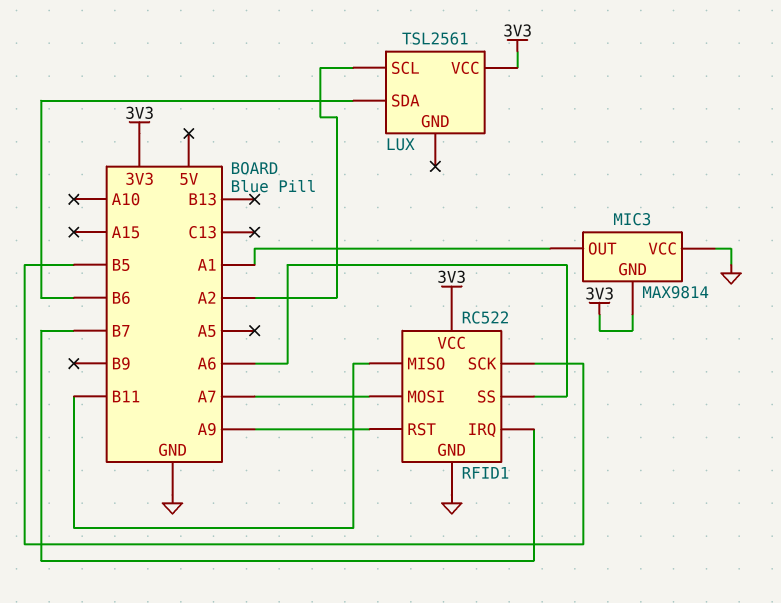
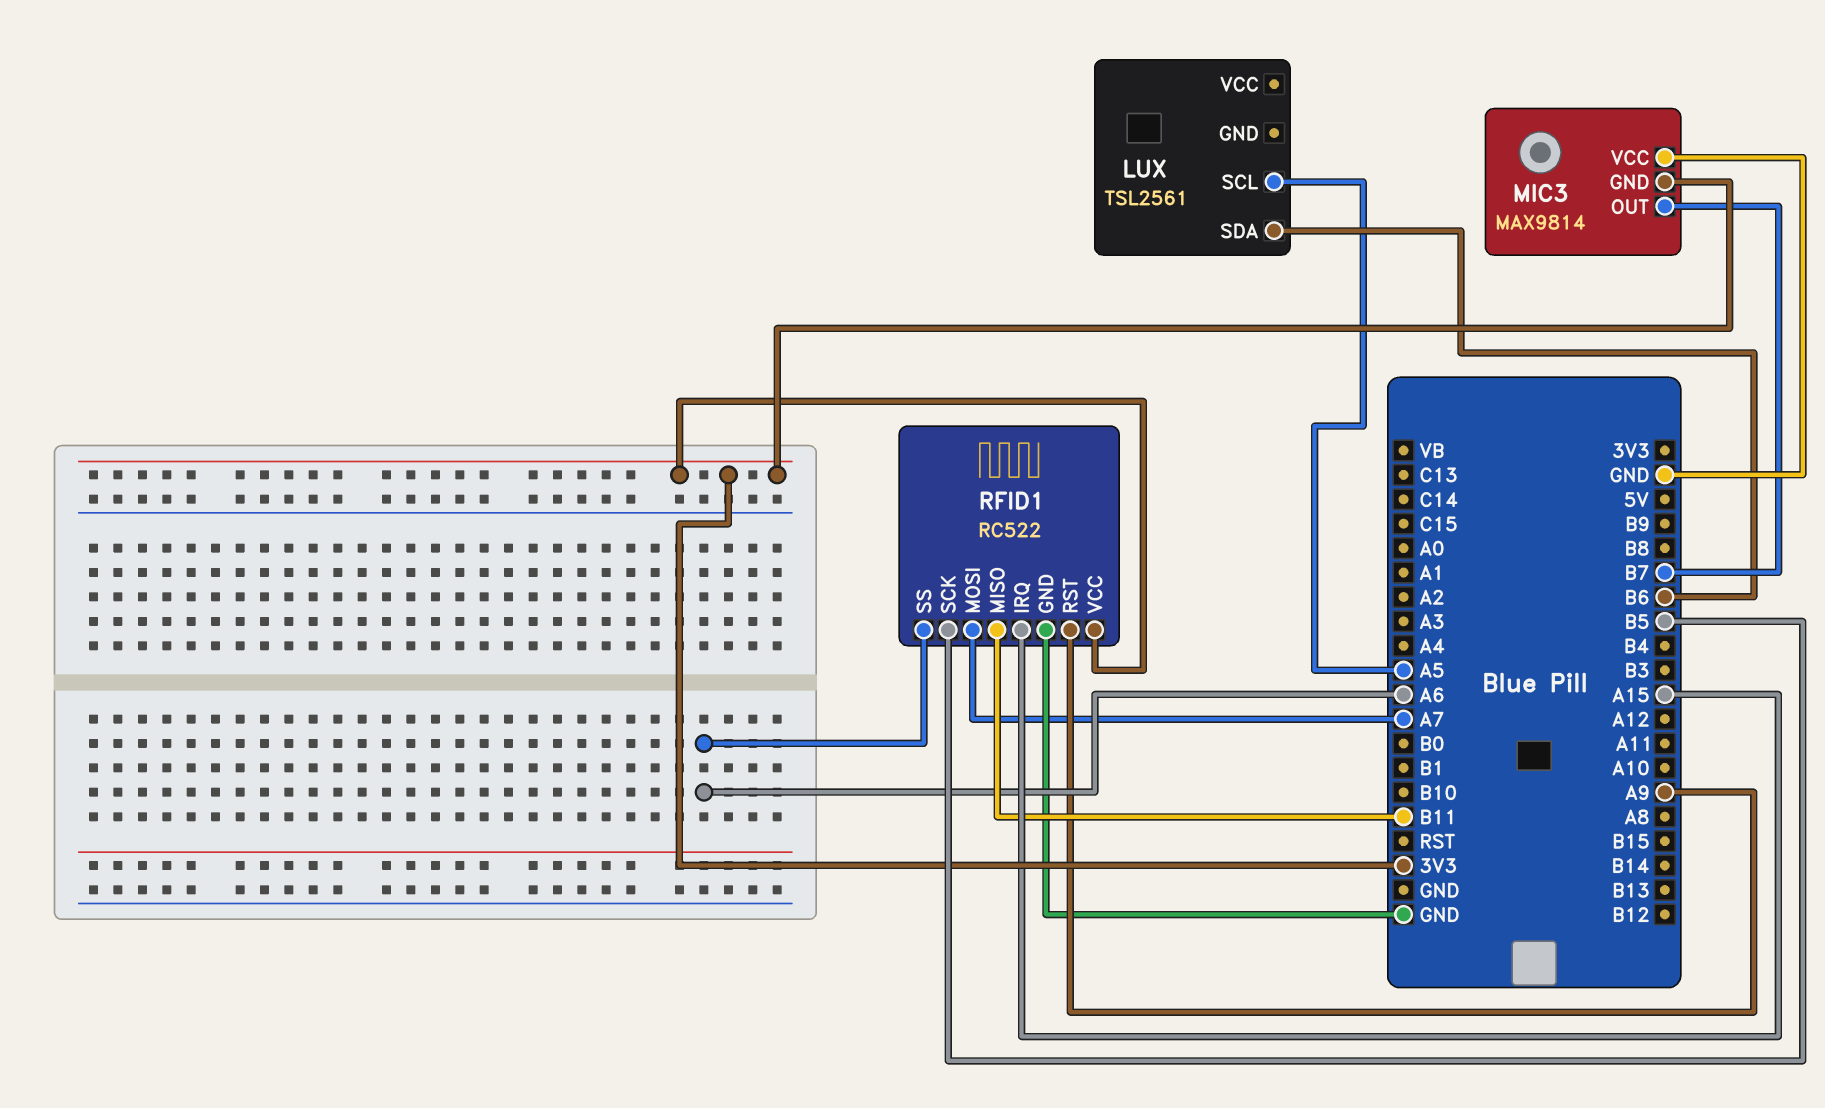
LUX pin SCL: A2 -> A5
LUX pin VCC: 3V3 -> none
MIC3 pin OUT: A1 -> B7
RFID1 pin IRQ: B7 -> A15

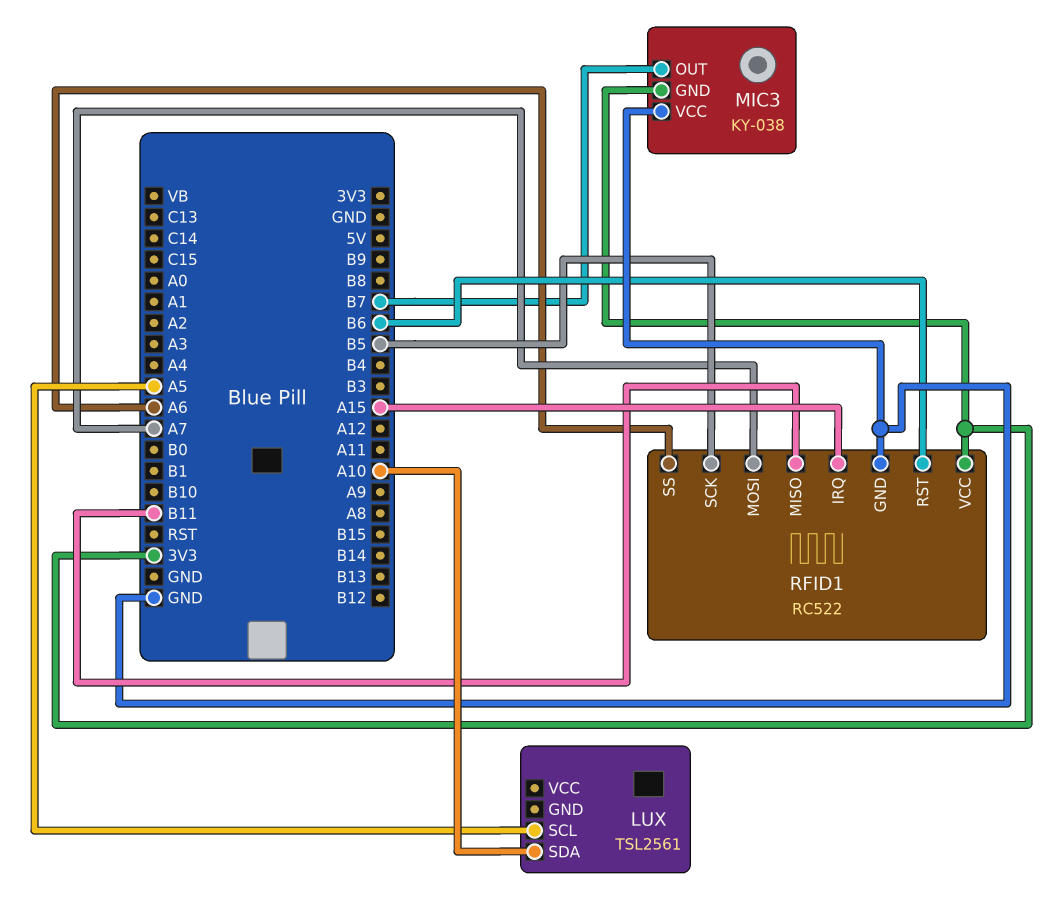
LUX pin SDA: B6 -> A10
MIC3: MAX9814 -> KY-038
RFID1 pin RST: A9 -> B6

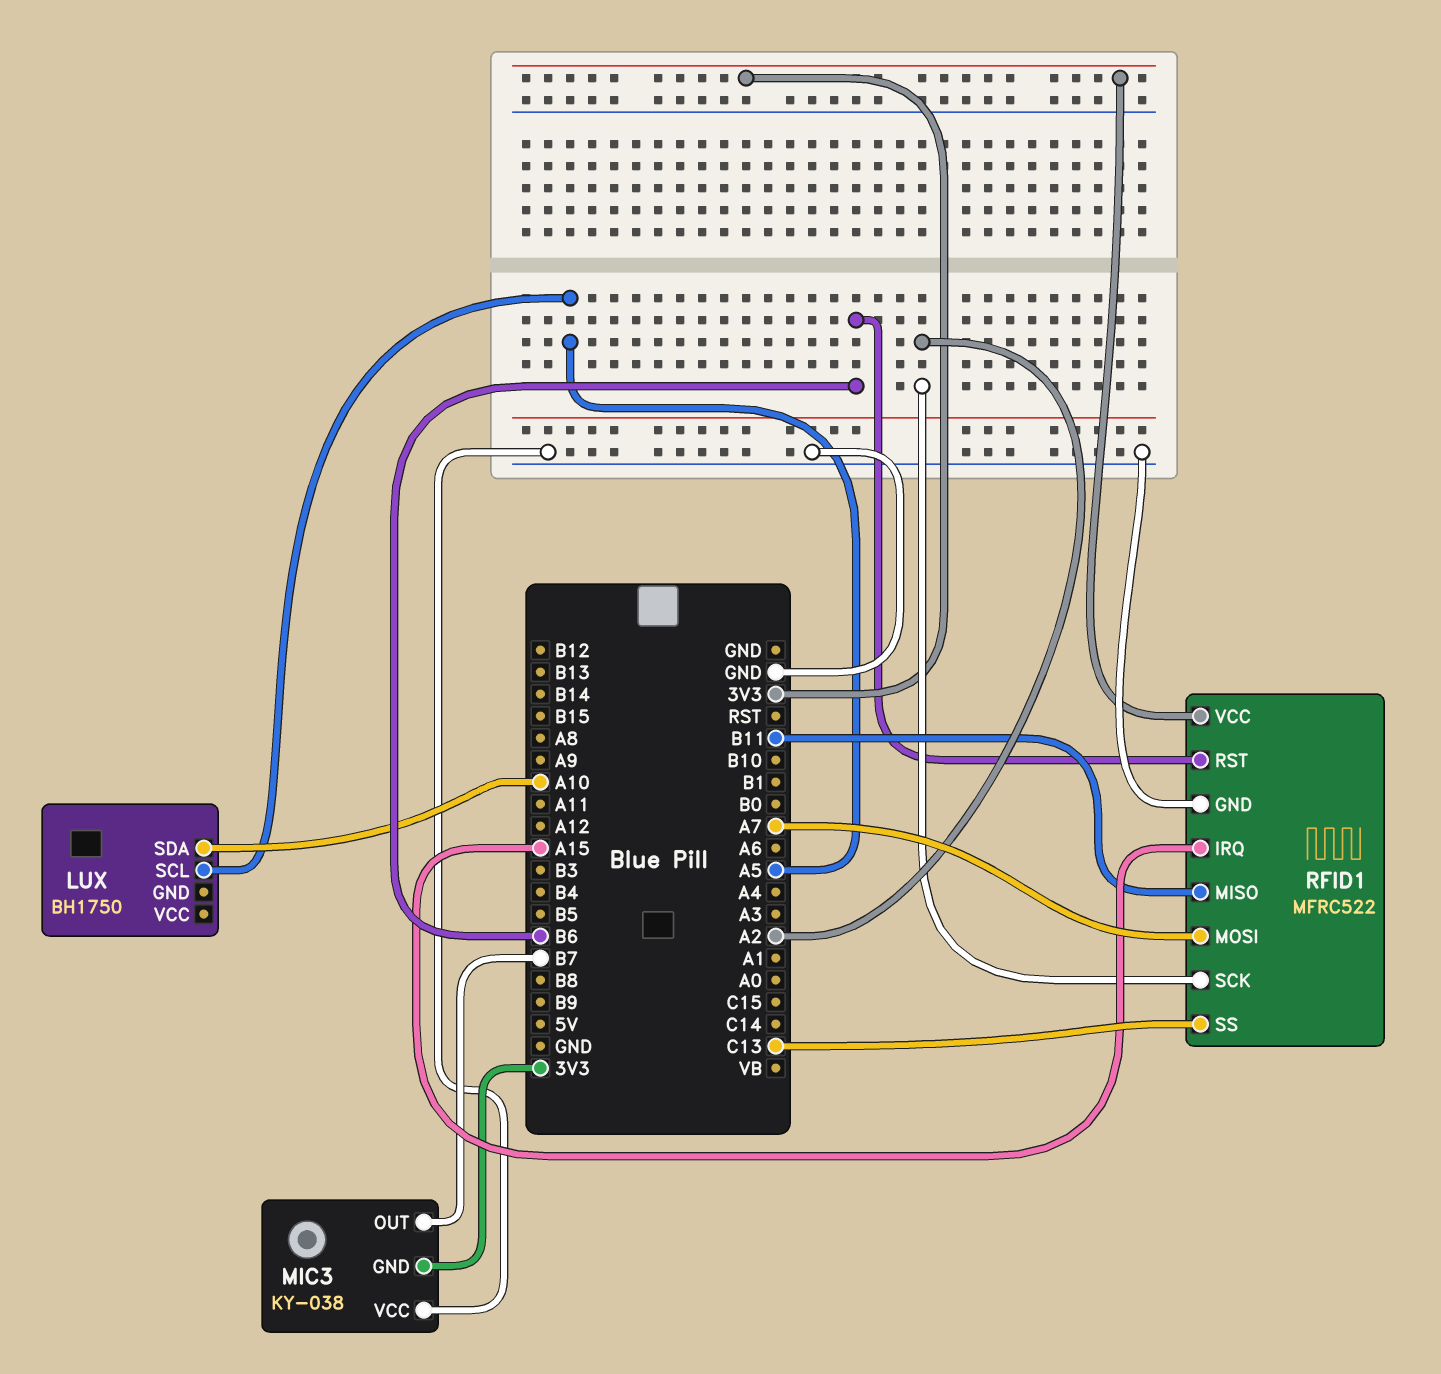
LUX: TSL2561 -> BH1750
RFID1: RC522 -> MFRC522
RFID1 pin SCK: B5 -> A2
RFID1 pin SS: A6 -> C13

